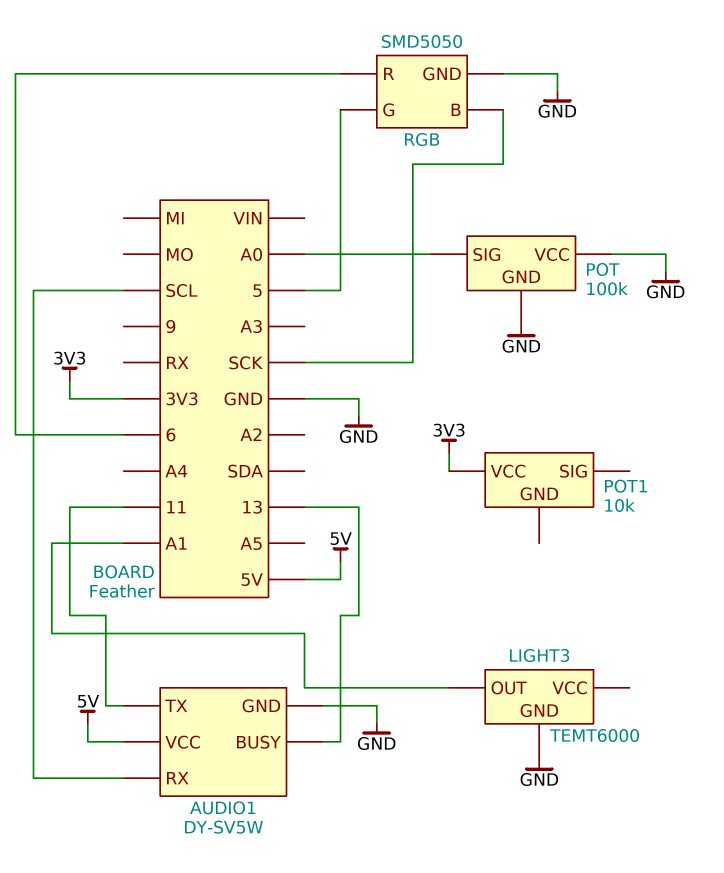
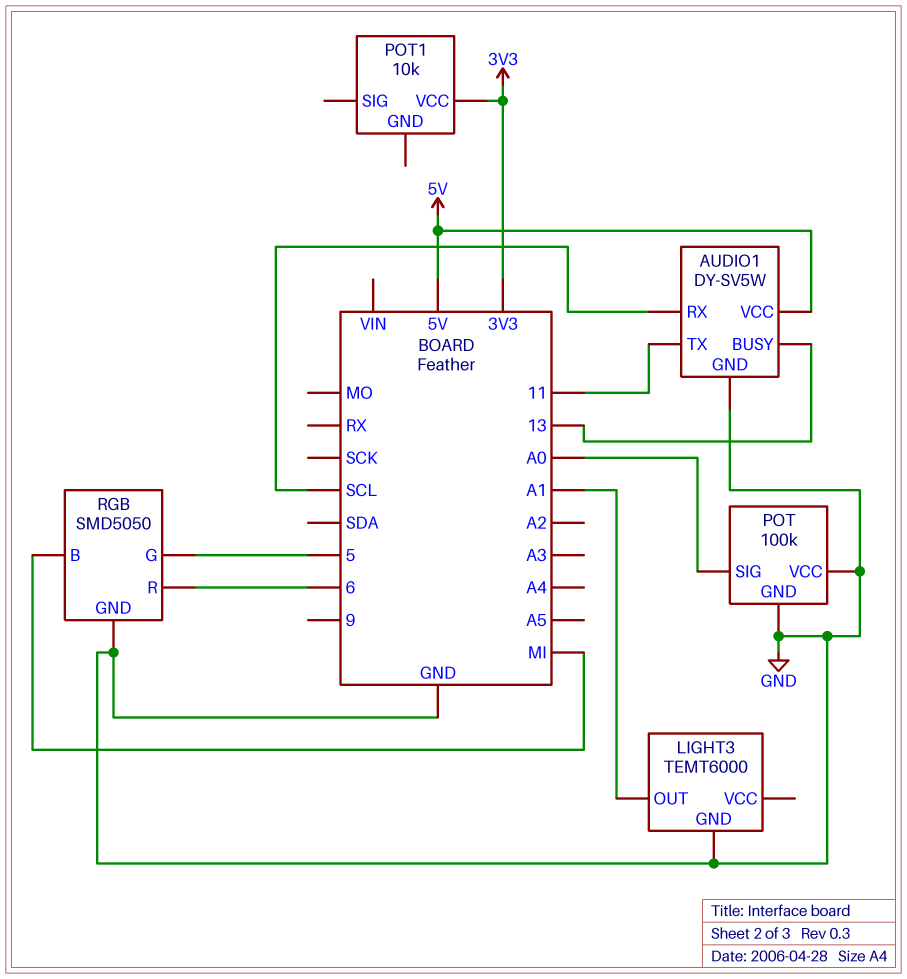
RGB pin B: SCK -> MI

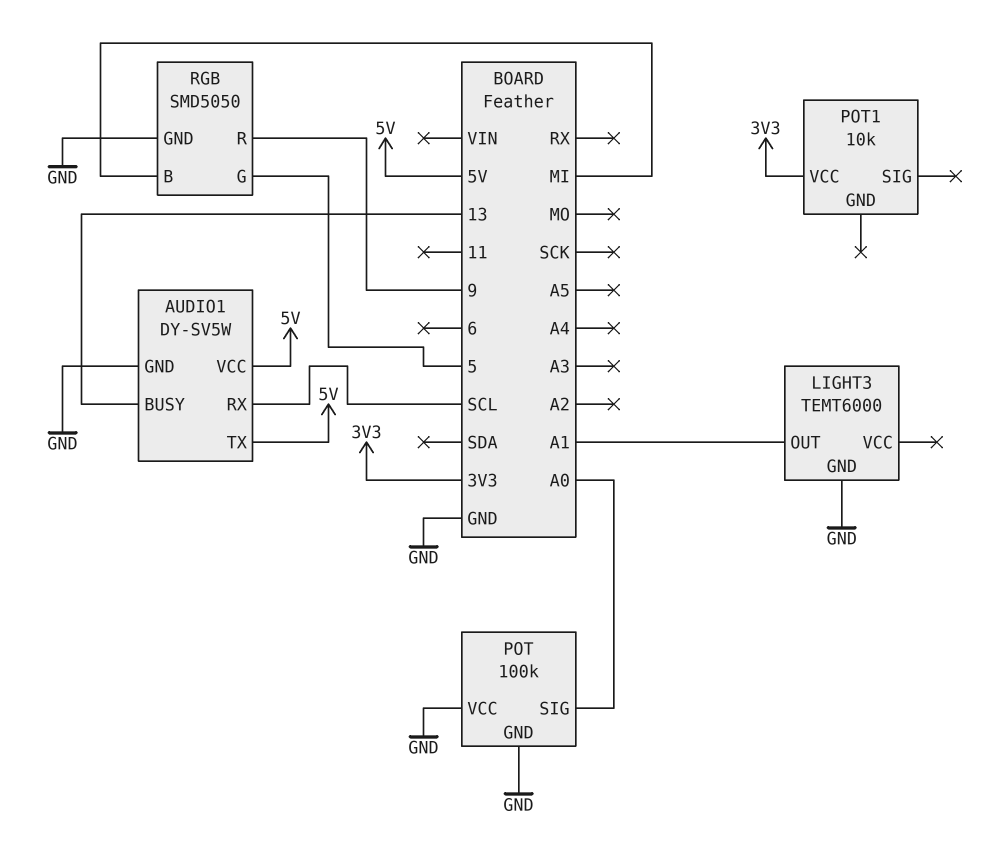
AUDIO1 pin TX: 11 -> 5V
RGB pin R: 6 -> 9

